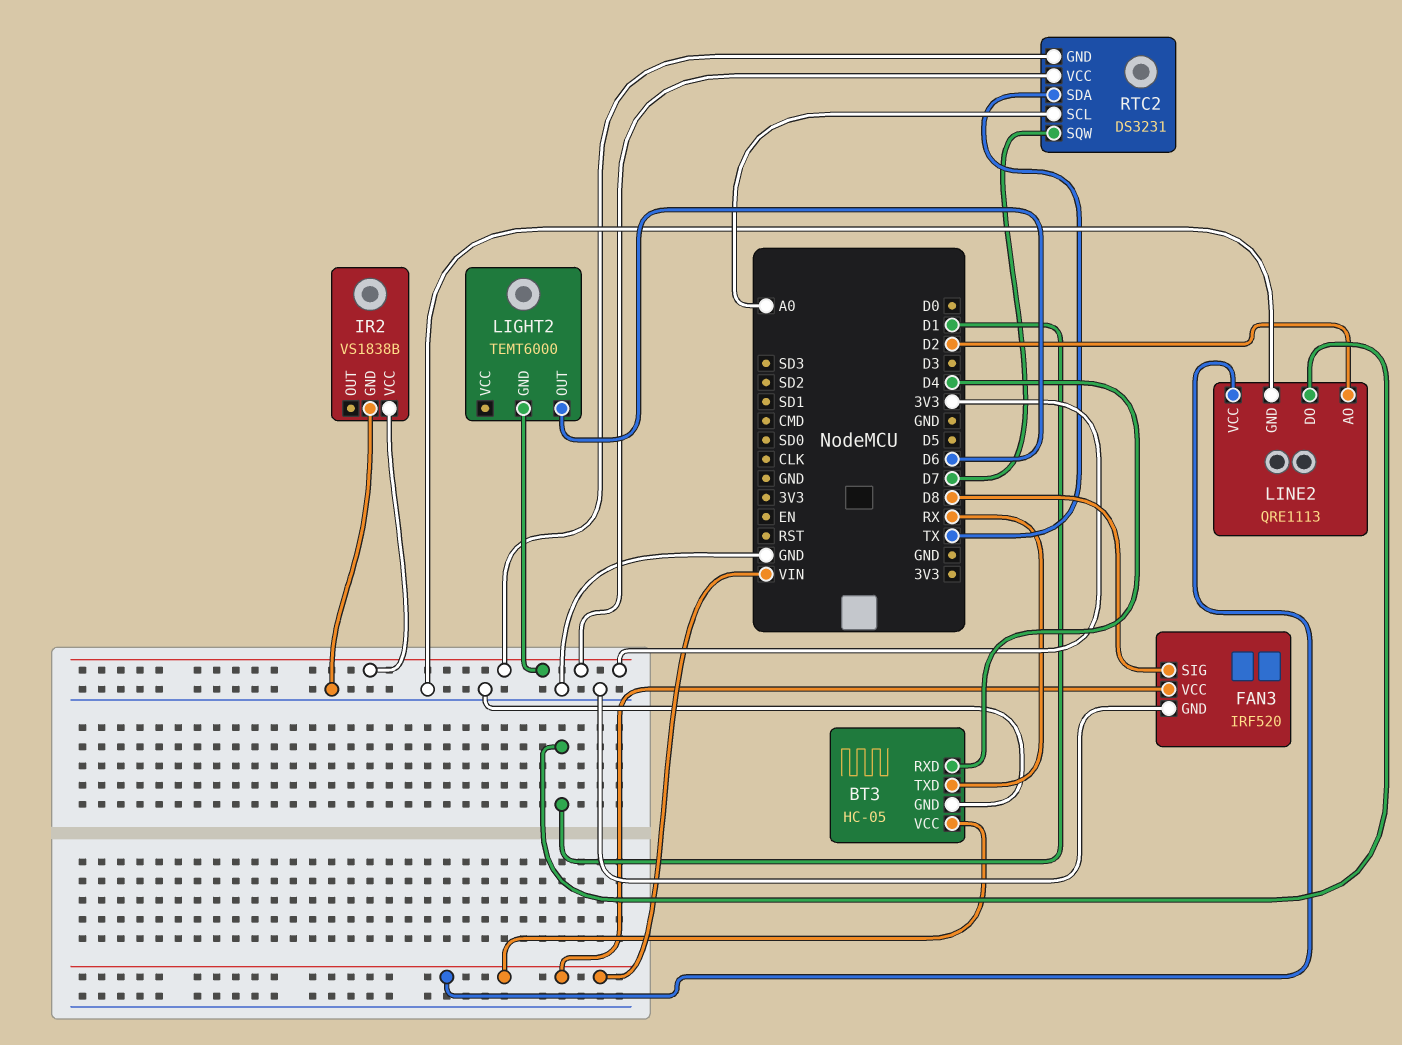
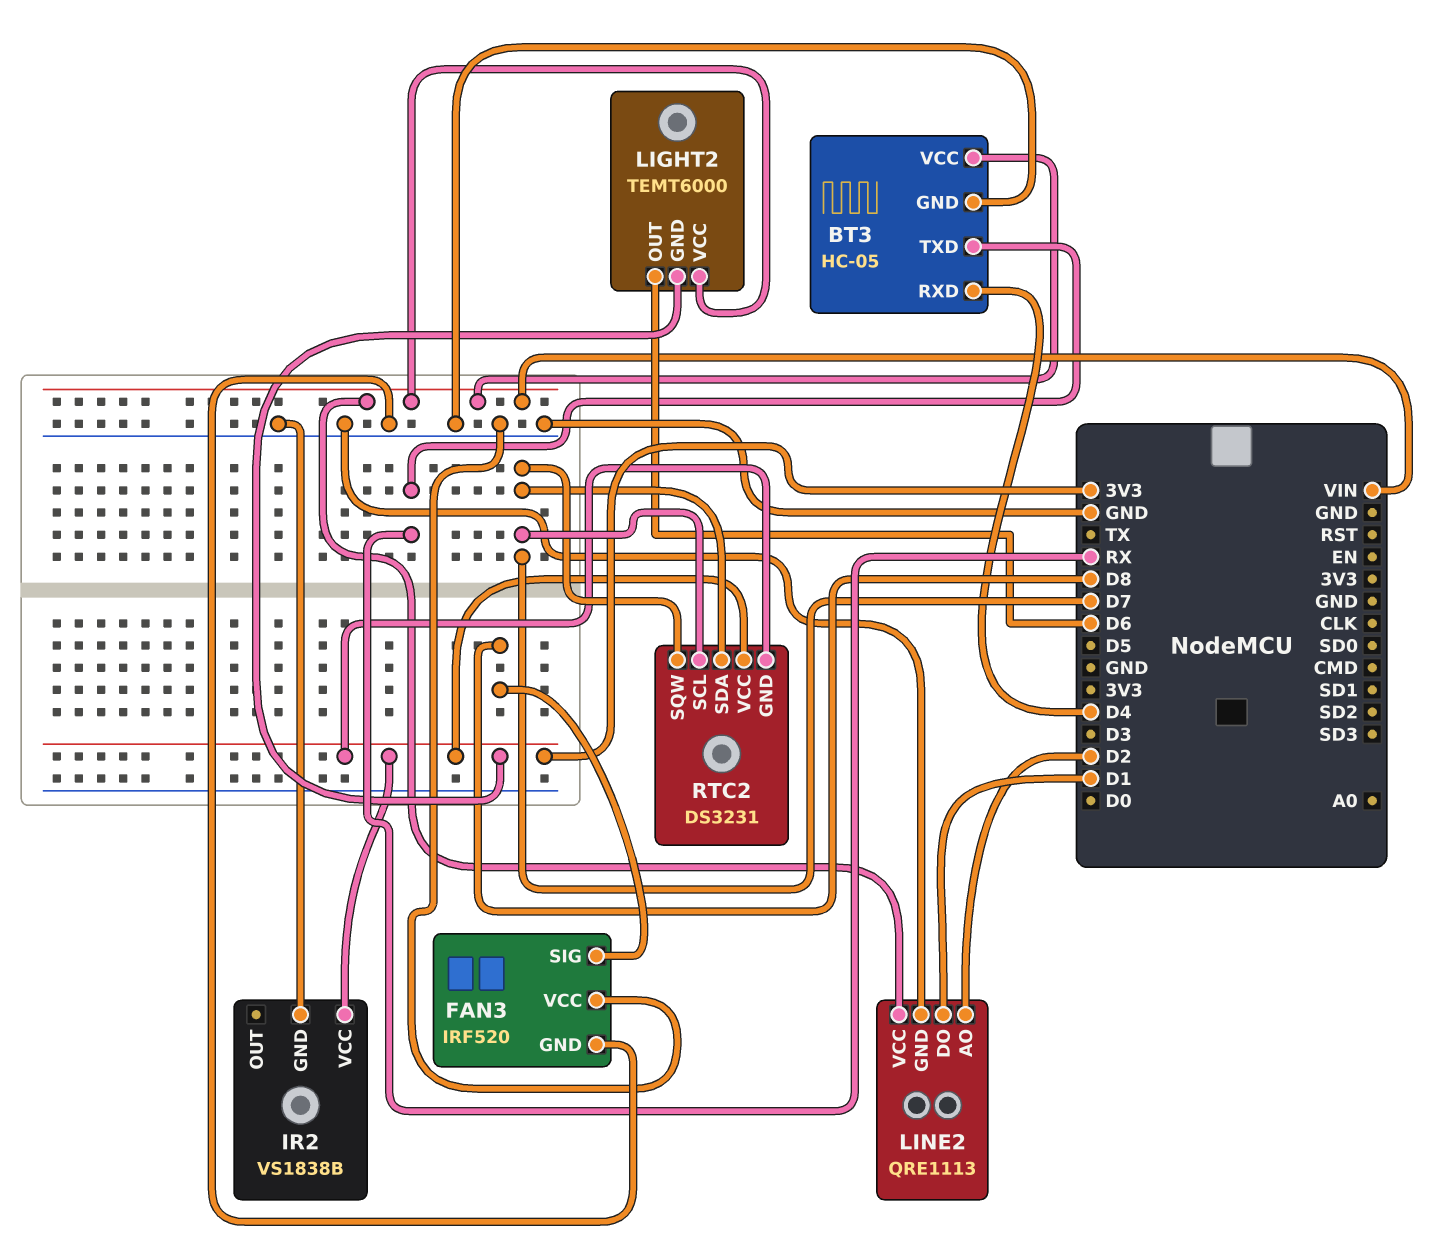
FAN3 pin VCC: VIN -> GND
LIGHT2 pin VCC: none -> VIN
RTC2 pin SCL: A0 -> D7
RTC2 pin SDA: TX -> D7

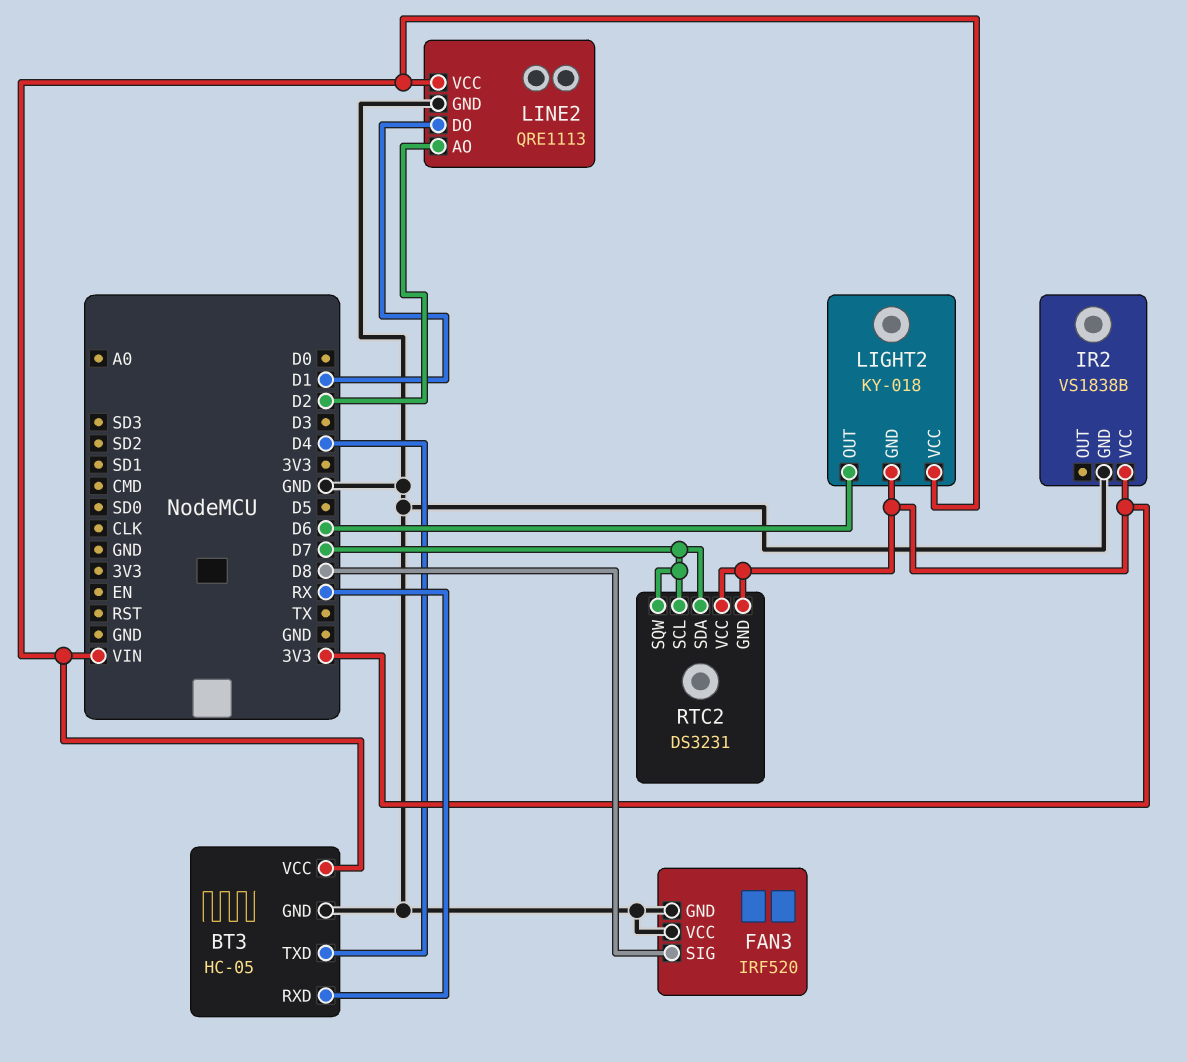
BT3 pin RXD: D4 -> RX
BT3 pin TXD: RX -> D4
LIGHT2: TEMT6000 -> KY-018

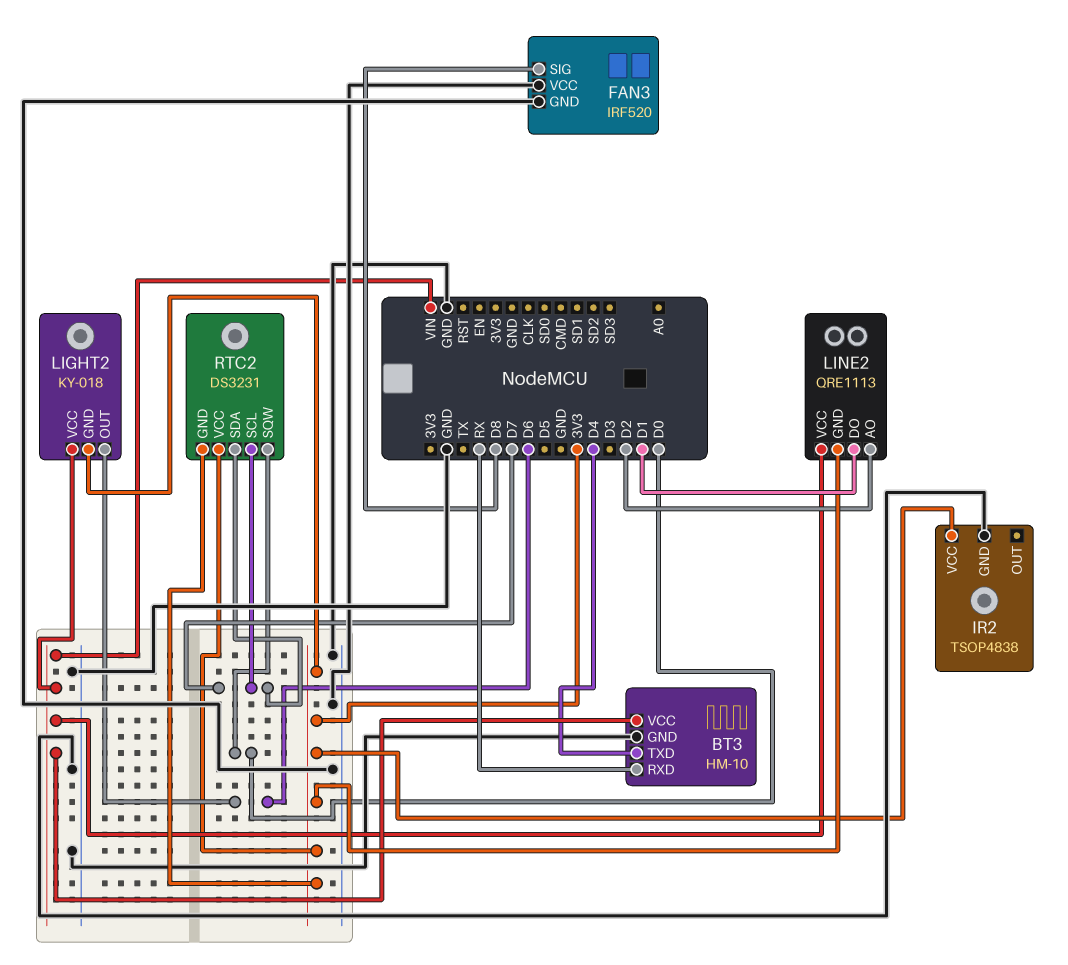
BT3: HC-05 -> HM-10
IR2: VS1838B -> TSOP4838
LINE2 pin GND: GND -> 3V3
RTC2 pin SQW: D7 -> D0

